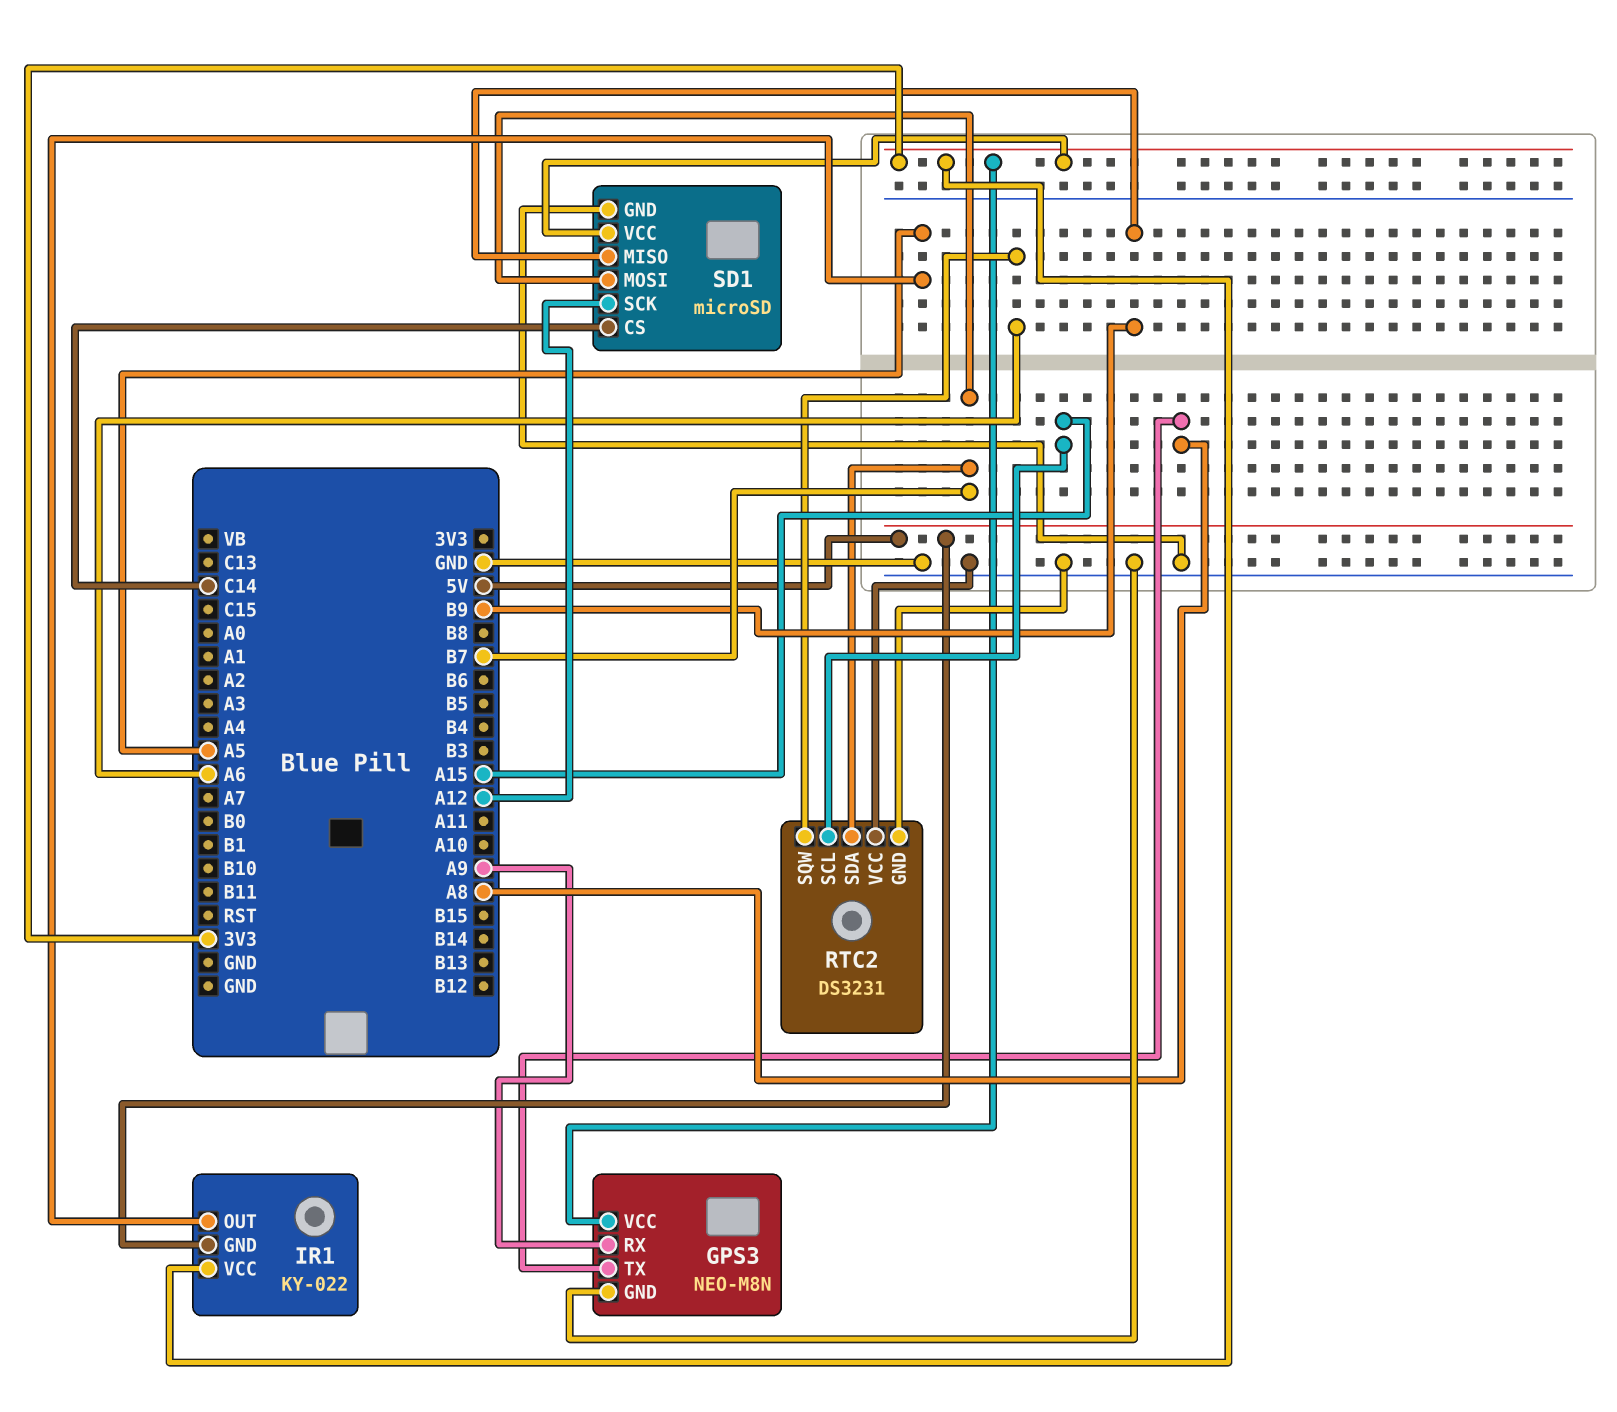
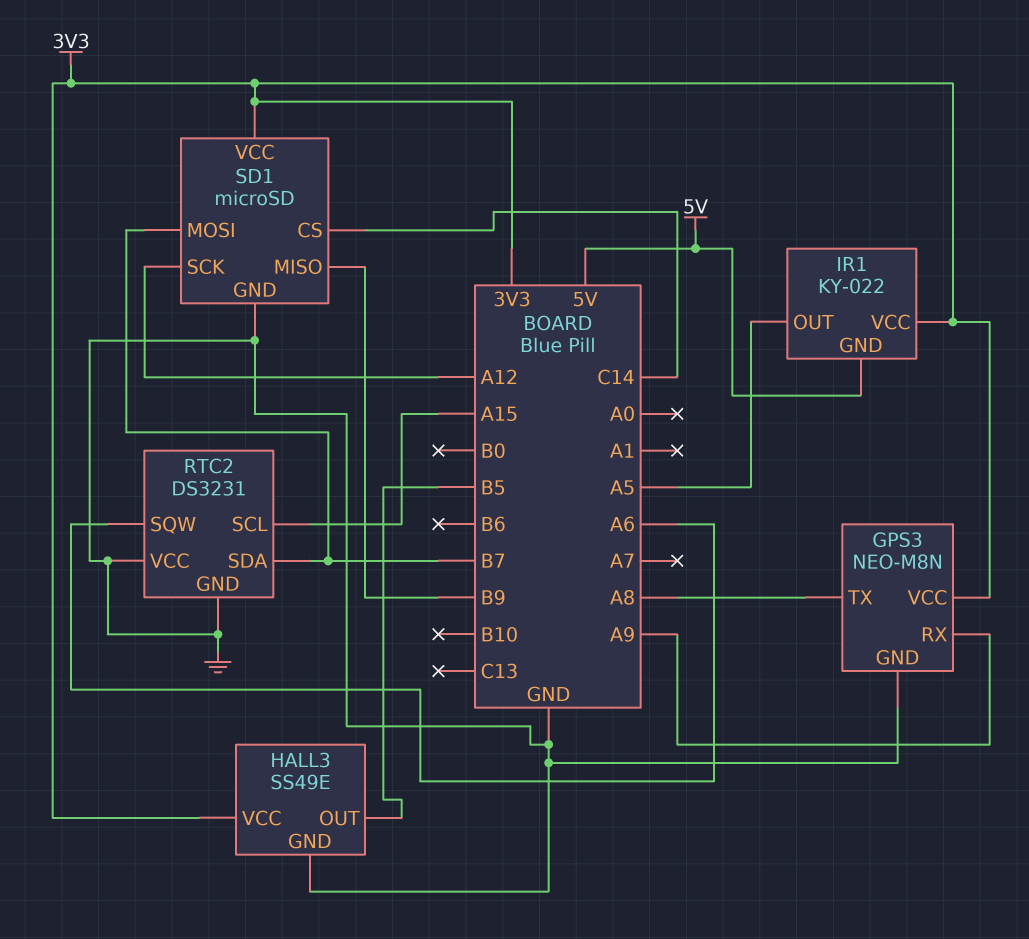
HALL3: none -> SS49E
HALL3 pin GND: none -> GND
HALL3 pin OUT: none -> B5
HALL3 pin VCC: none -> 3V3

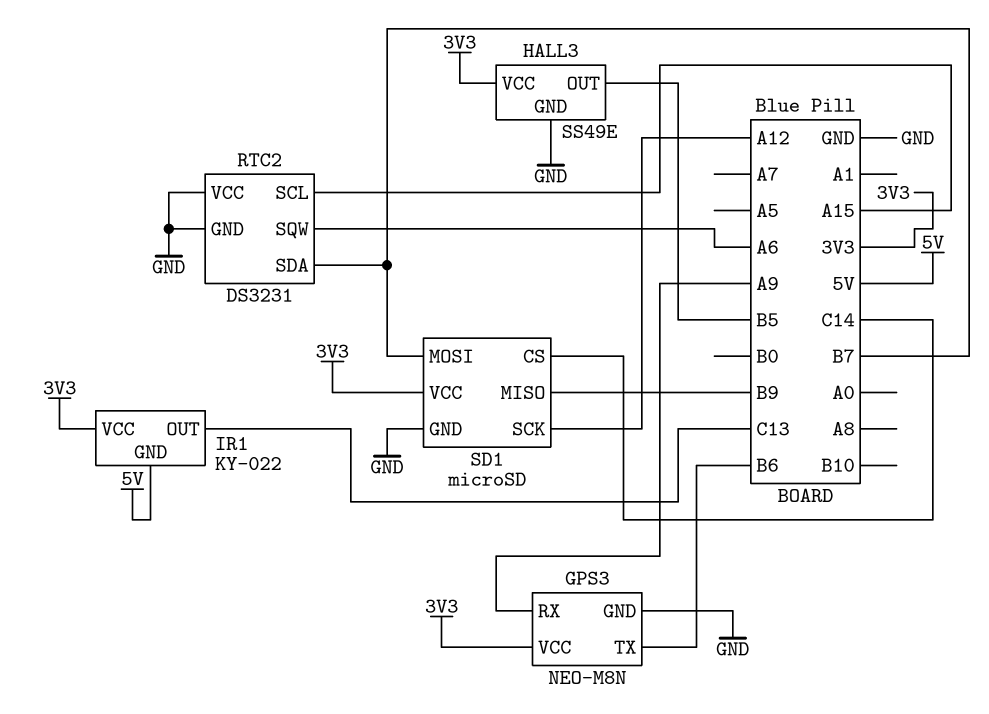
GPS3 pin TX: A8 -> B6
IR1 pin OUT: A5 -> C13

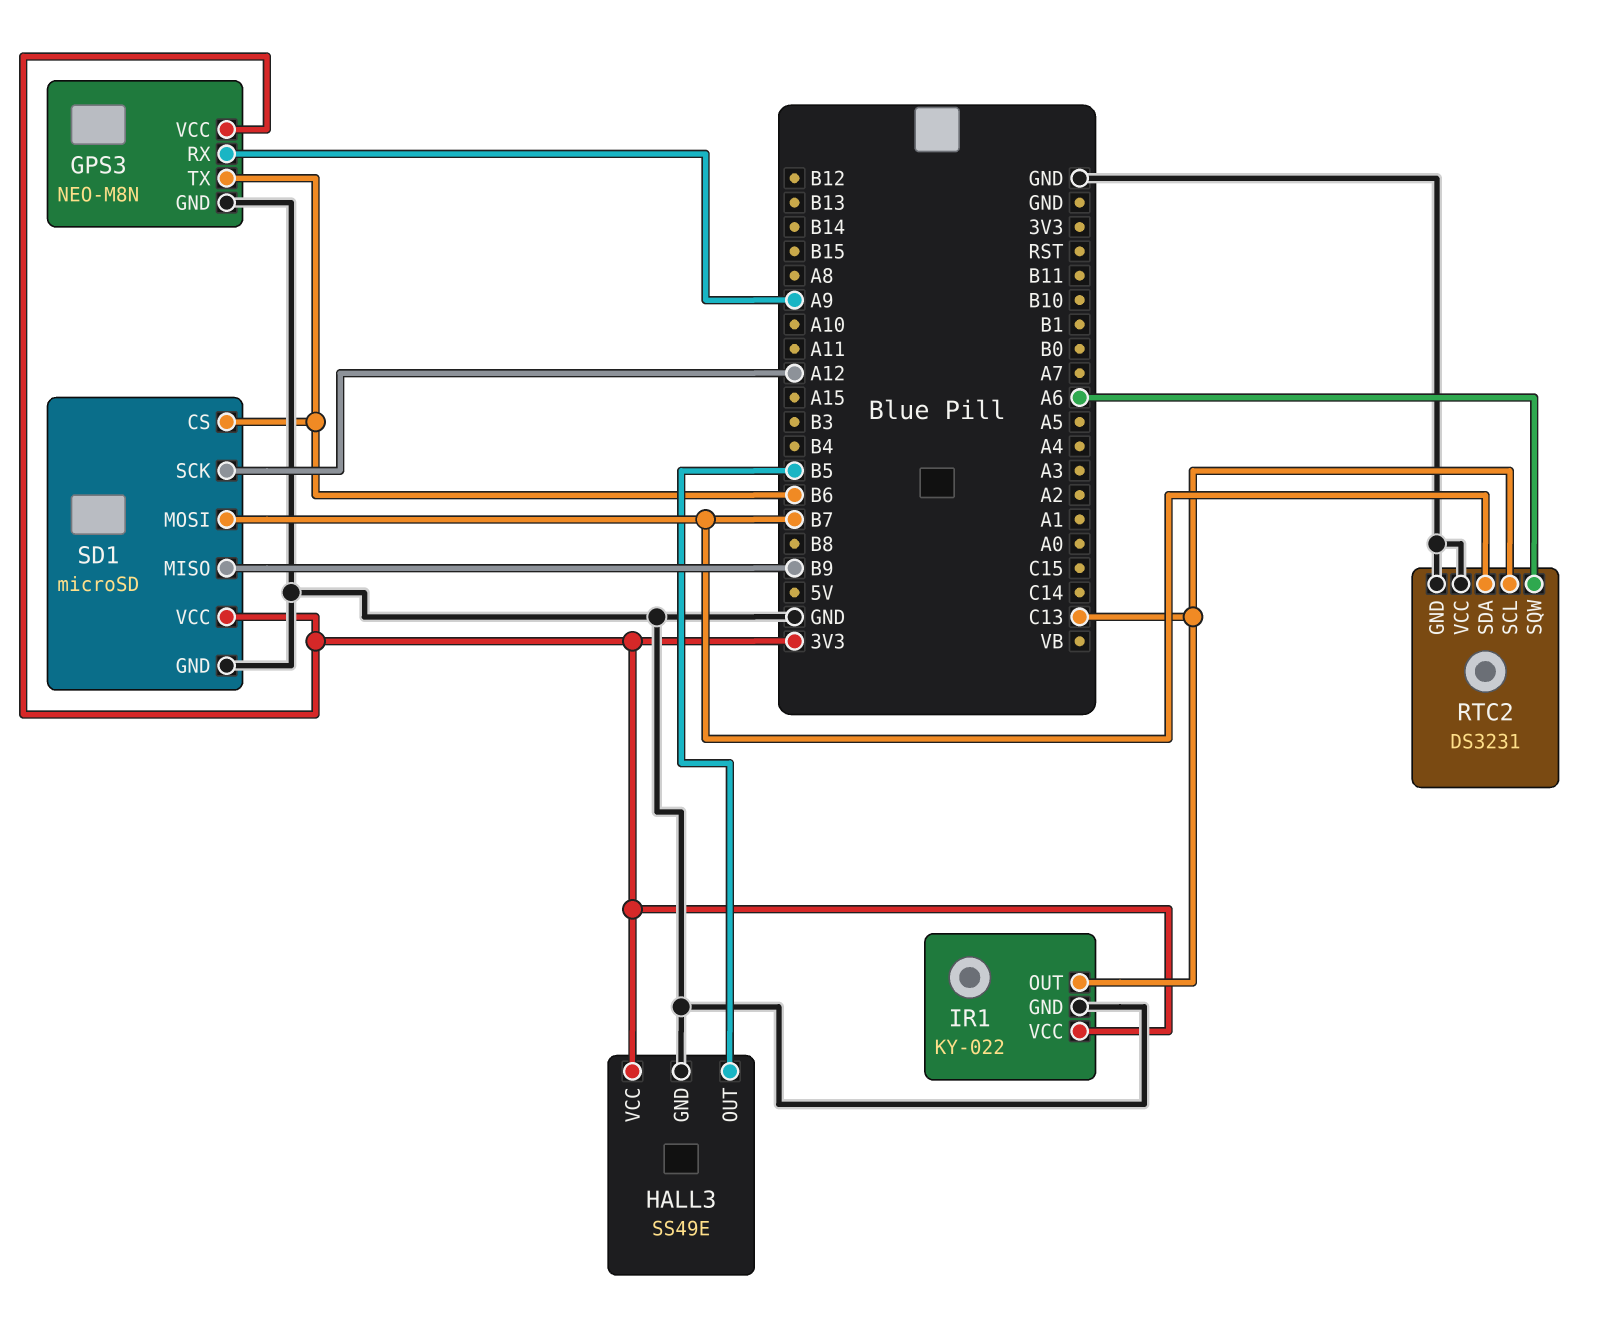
IR1 pin GND: 5V -> GND
RTC2 pin SCL: A15 -> C13
SD1 pin CS: C14 -> B6

